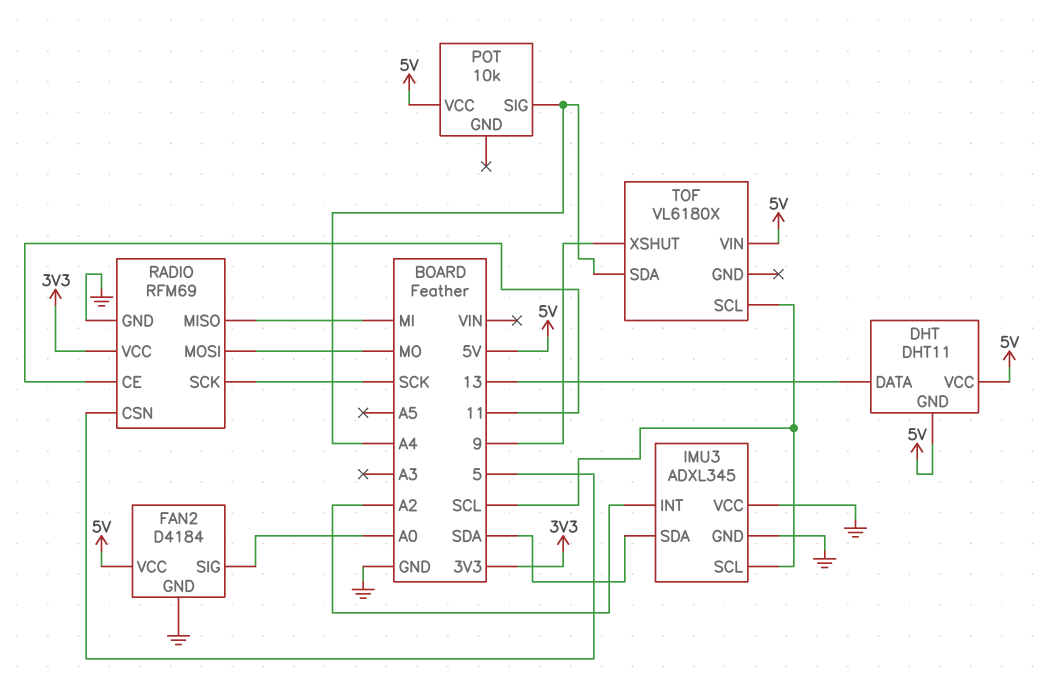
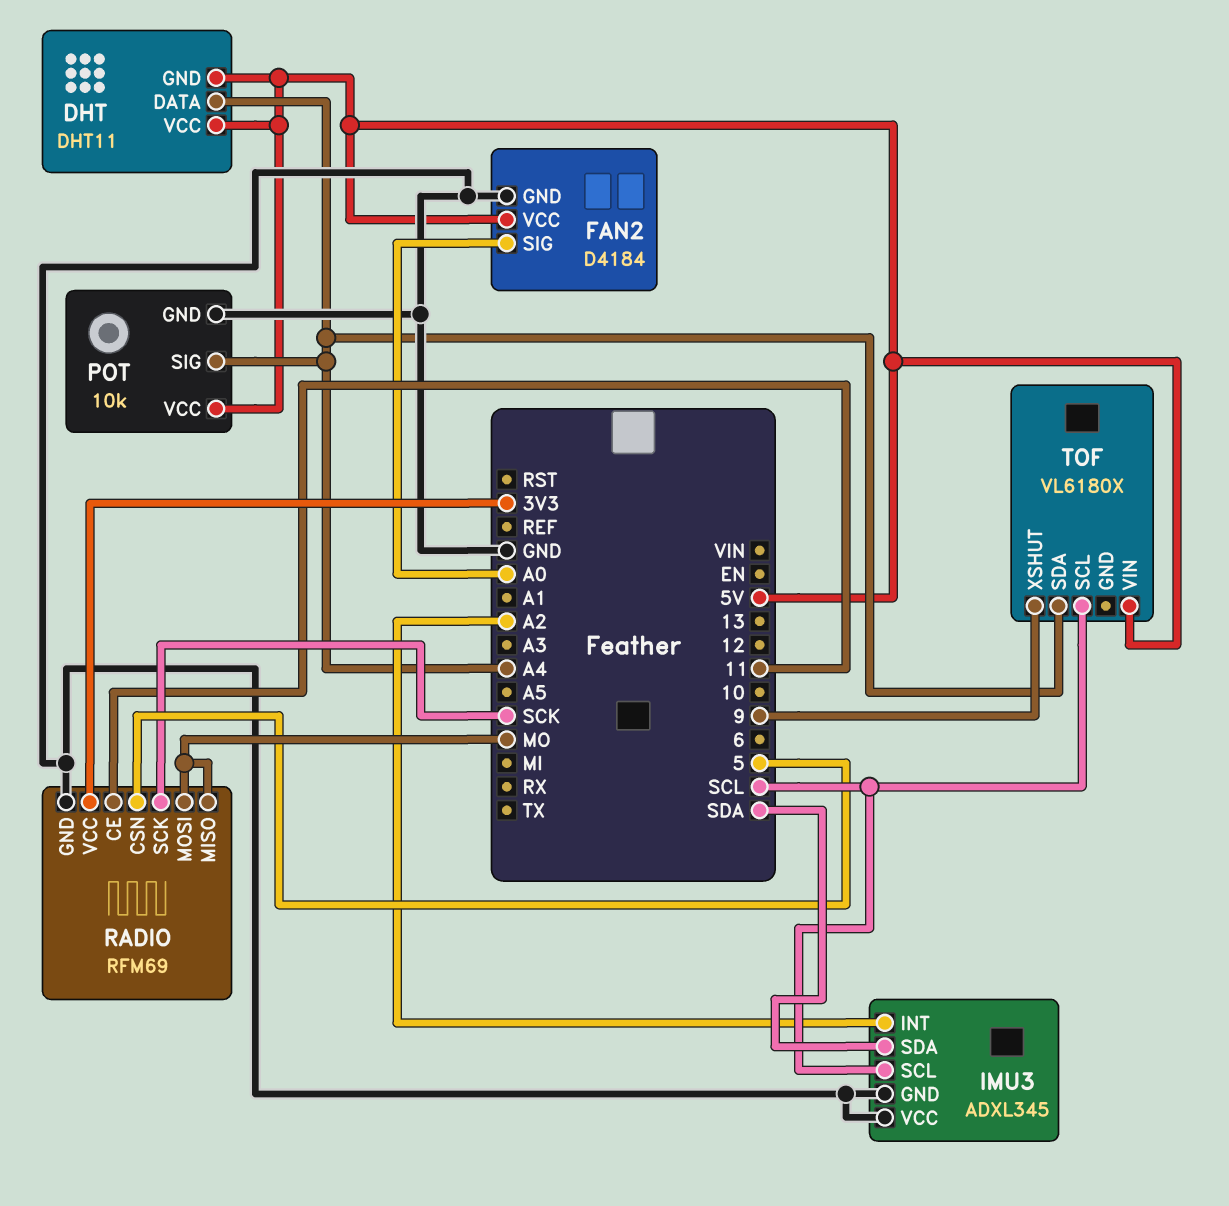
DHT pin DATA: 13 -> A4
POT pin GND: none -> GND
RADIO pin MISO: MI -> MO

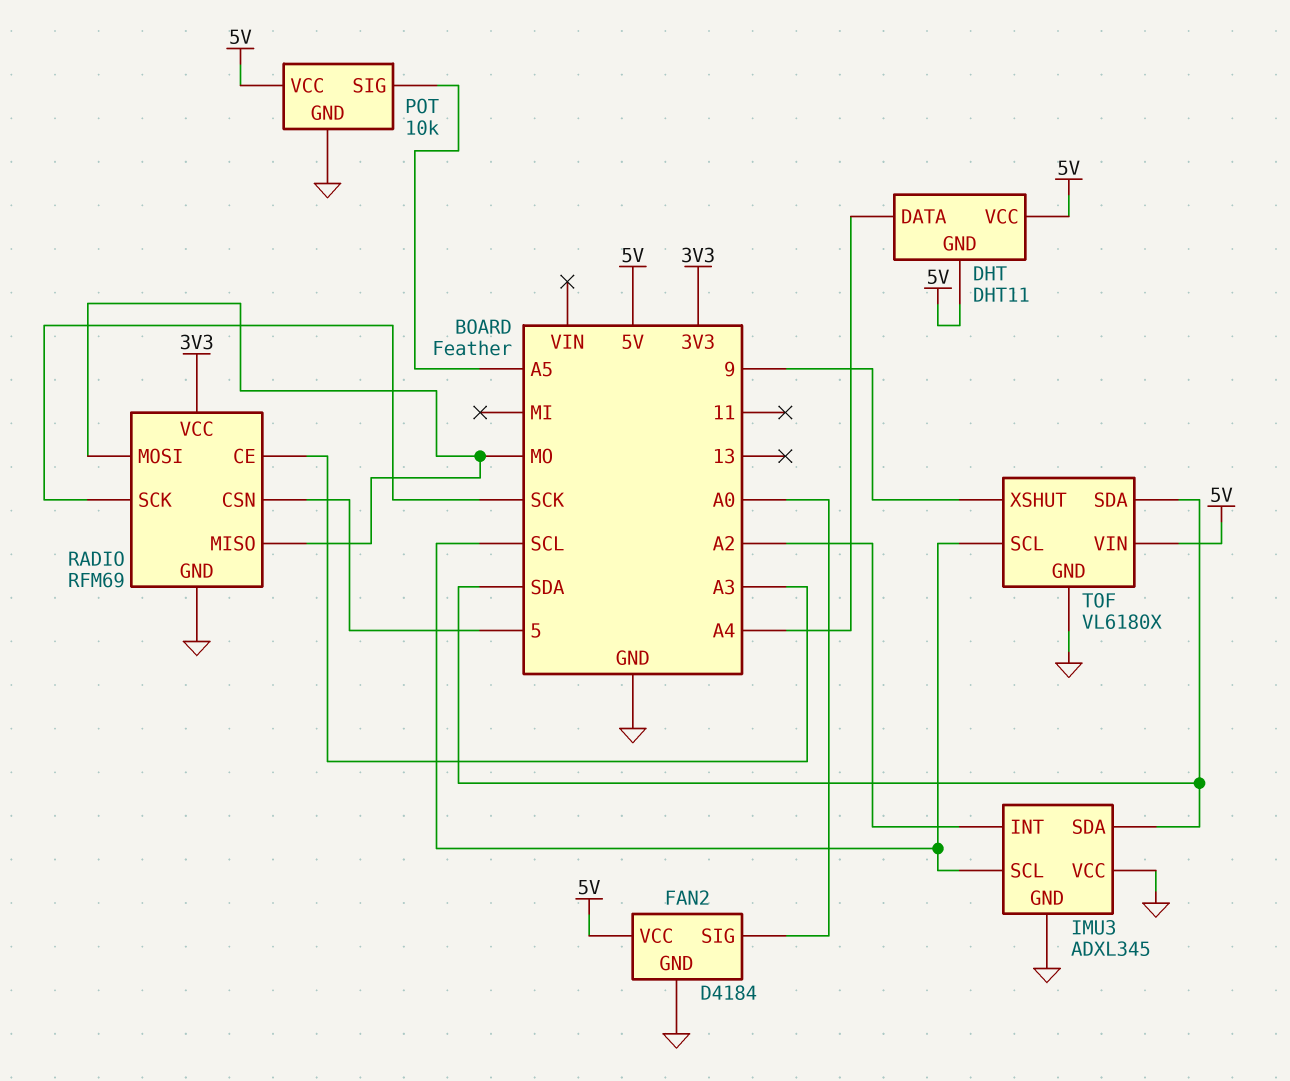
POT pin SIG: A4 -> A5
RADIO pin CE: 11 -> A3
TOF pin GND: none -> GND
TOF pin SDA: A4 -> SDA

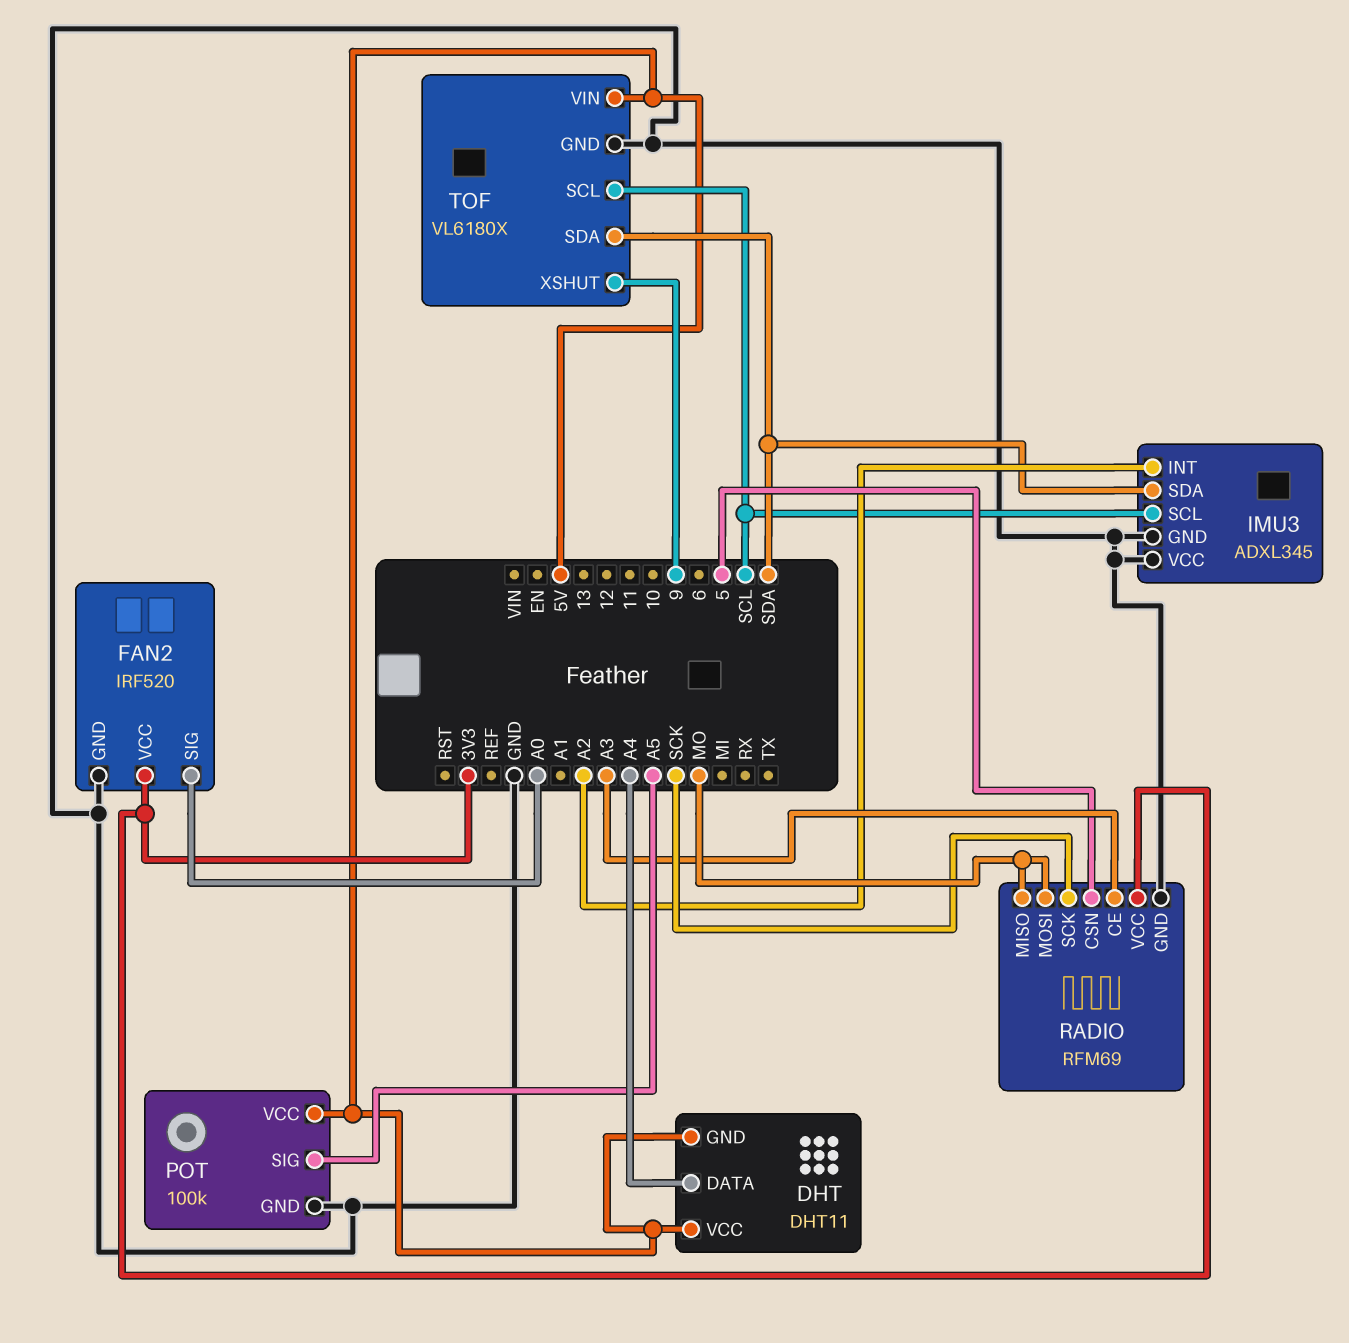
FAN2: D4184 -> IRF520
FAN2 pin VCC: 5V -> 3V3
POT: 10k -> 100k

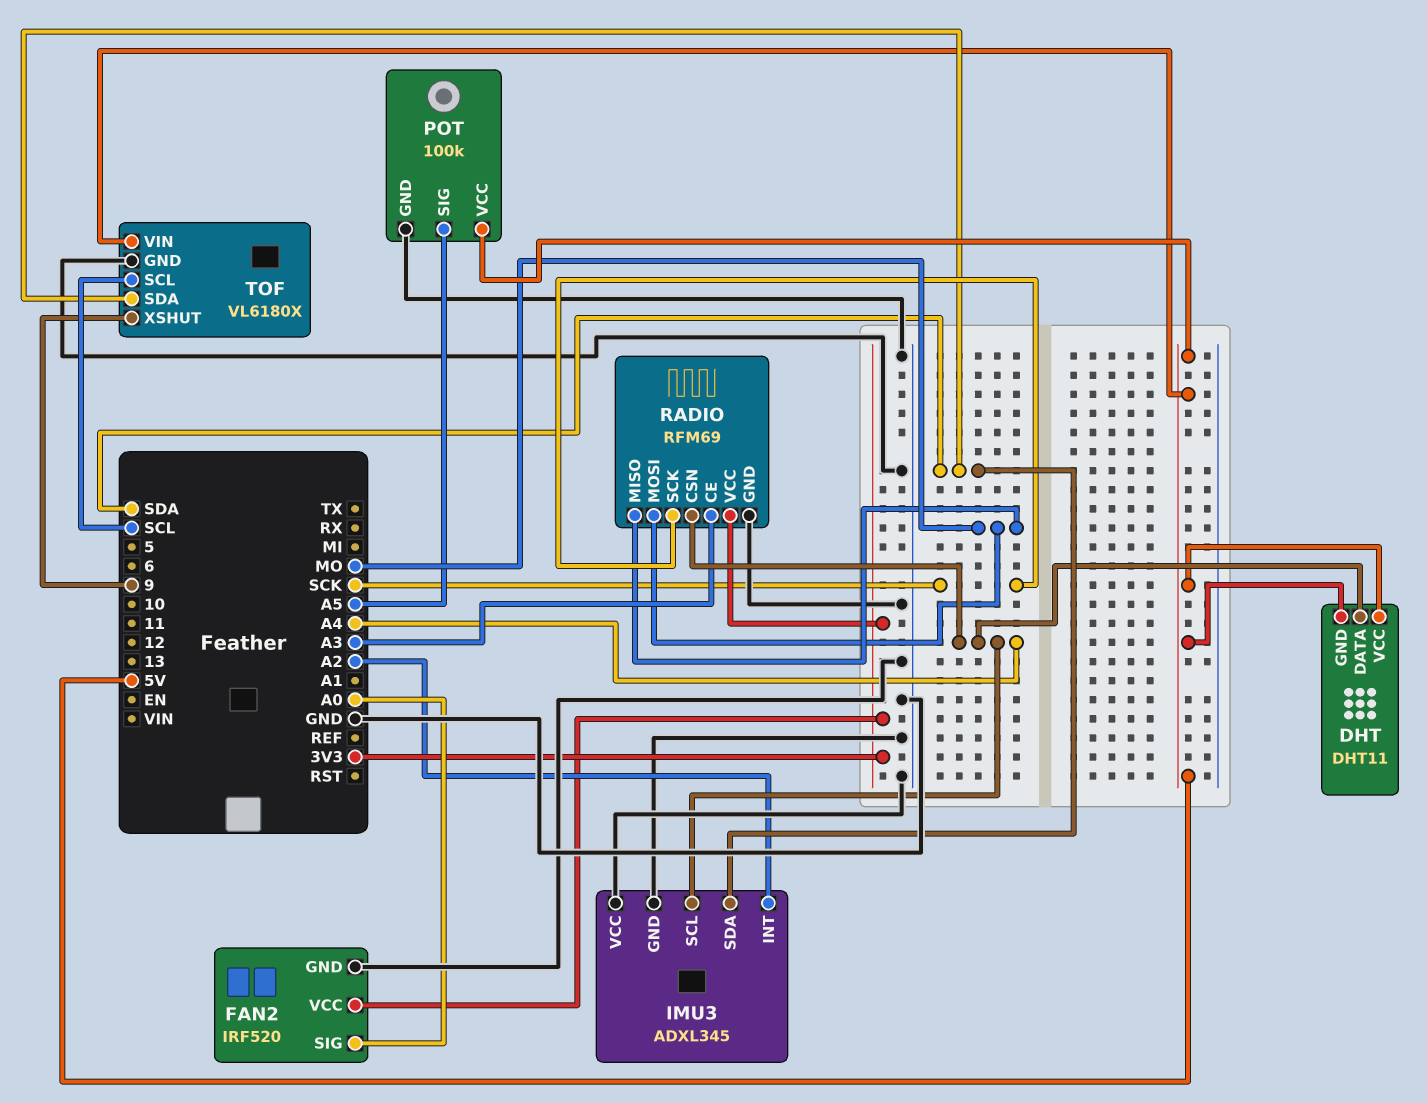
IMU3 pin SCL: SCL -> A4
RADIO pin CSN: 5 -> A4

